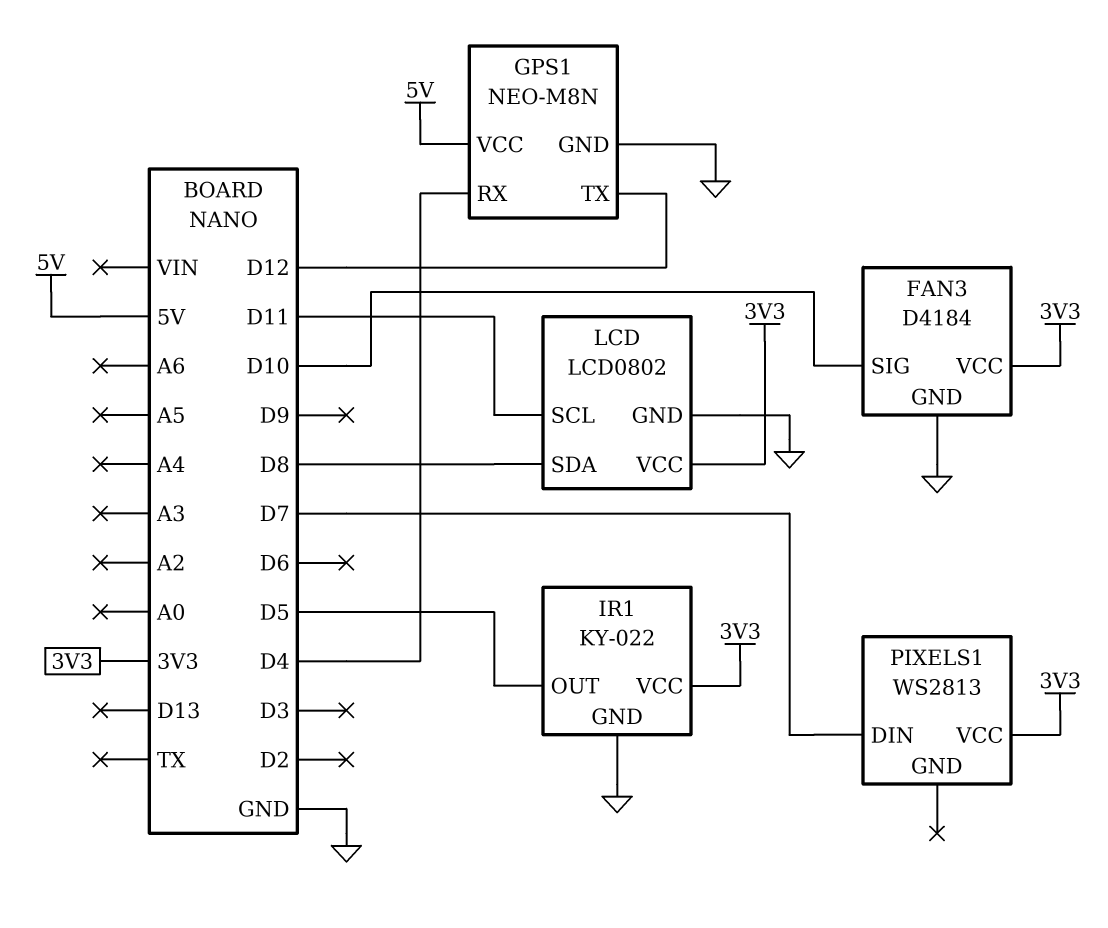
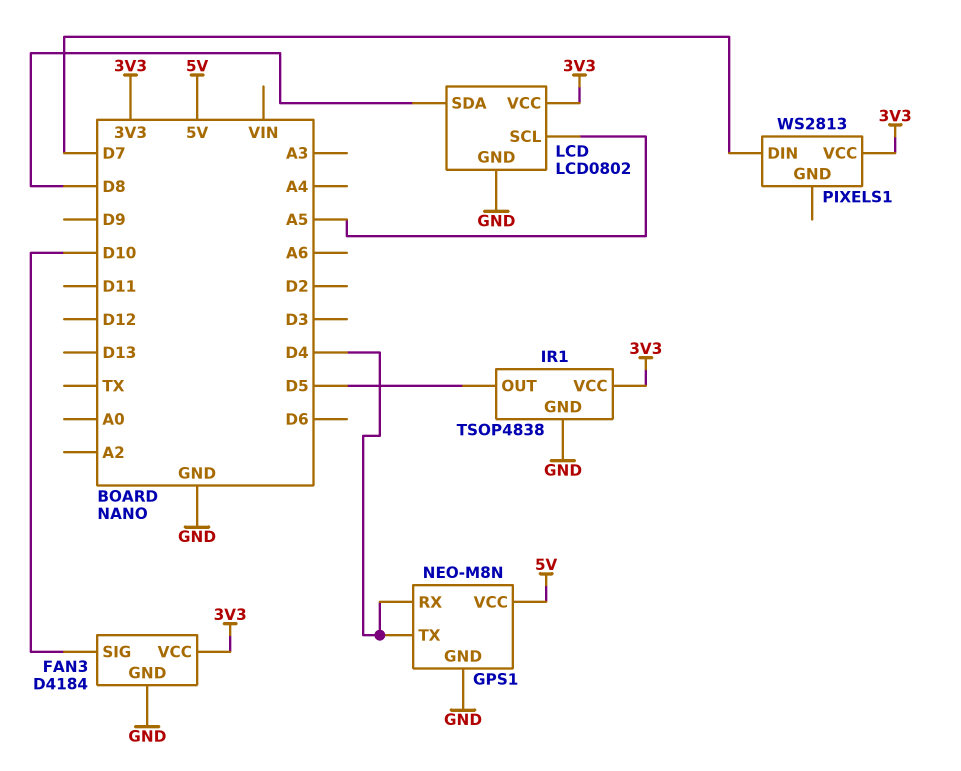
GPS1 pin TX: D12 -> D4
IR1: KY-022 -> TSOP4838
LCD pin SCL: D11 -> A5

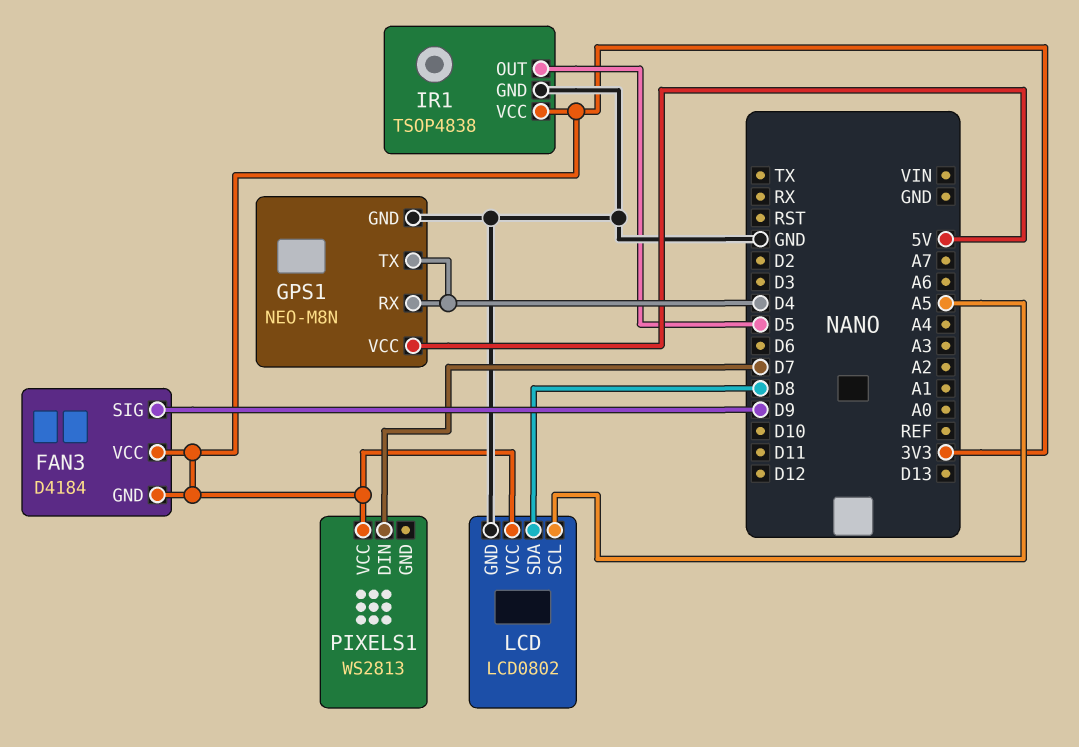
FAN3 pin GND: GND -> 3V3
FAN3 pin SIG: D10 -> D9

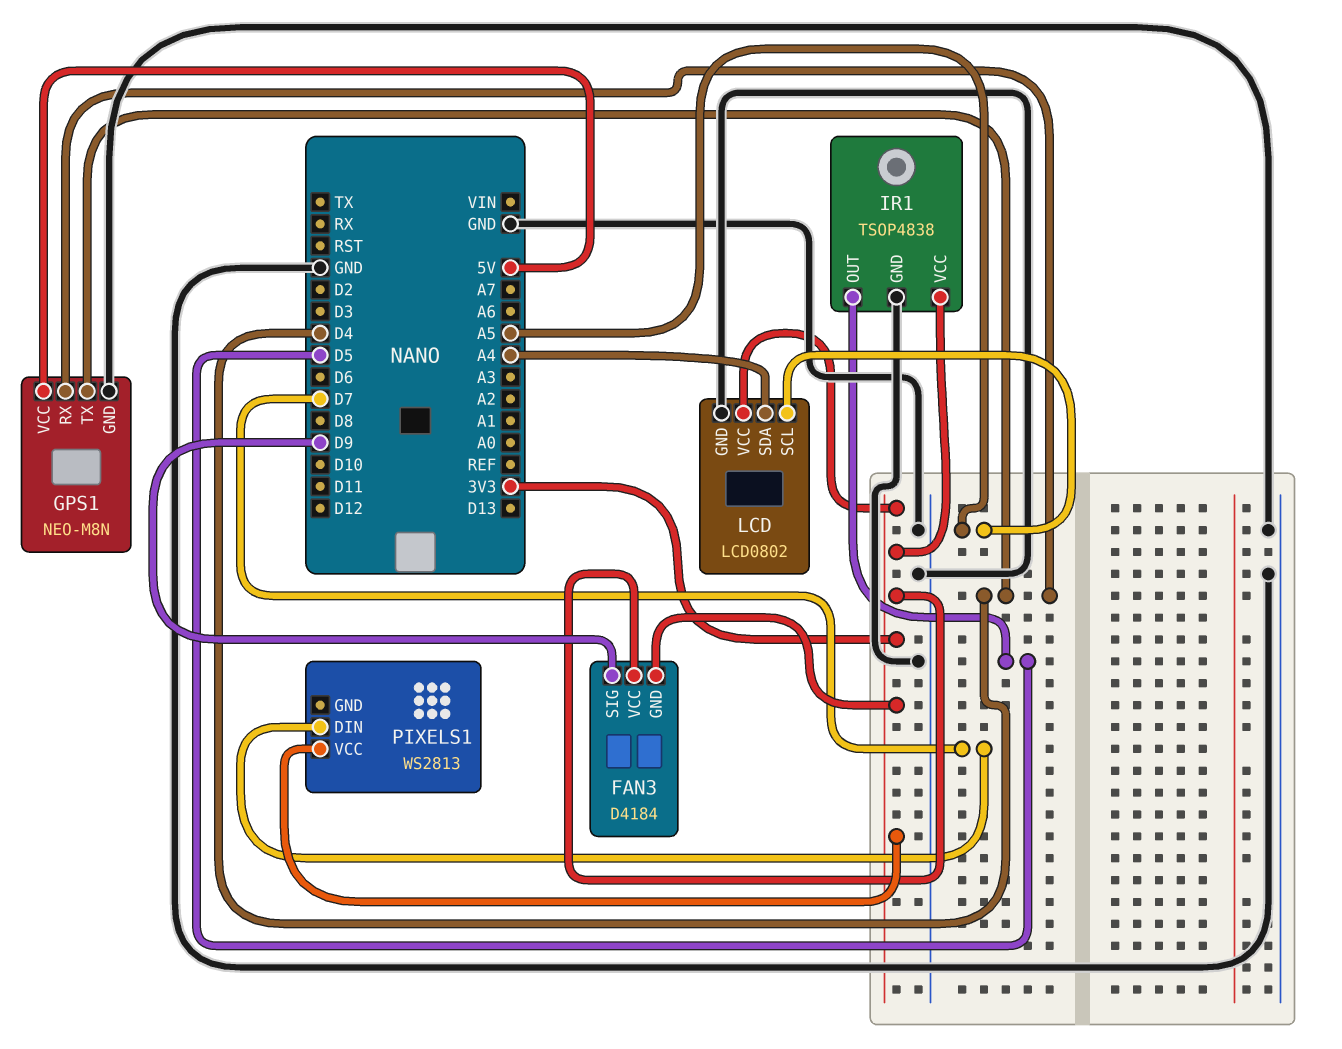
LCD pin SDA: D8 -> A4

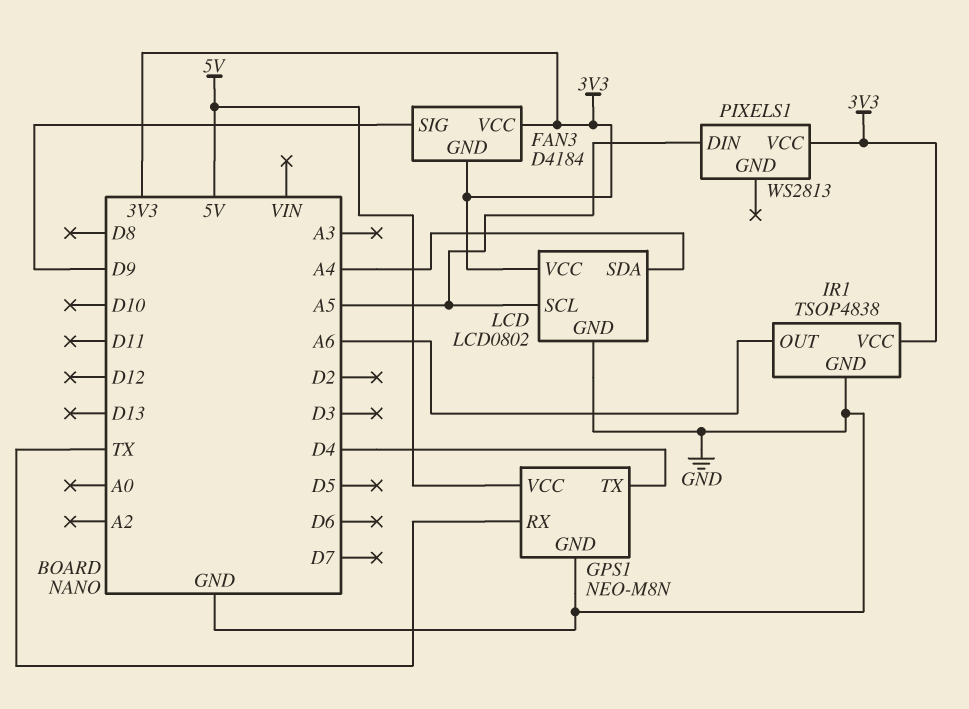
GPS1 pin RX: D4 -> TX
IR1 pin OUT: D5 -> A6
PIXELS1 pin DIN: D7 -> A5

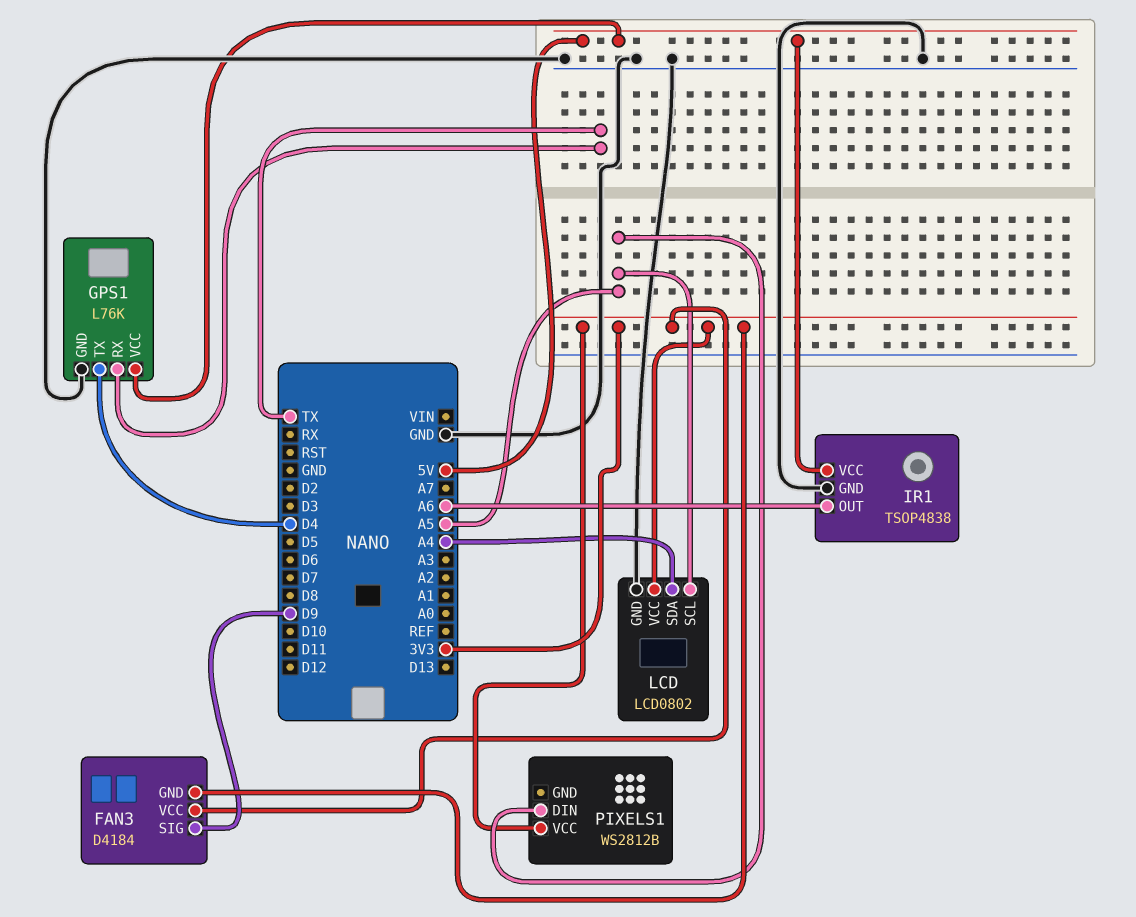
GPS1: NEO-M8N -> L76K
IR1 pin VCC: 3V3 -> 5V
PIXELS1: WS2813 -> WS2812B

